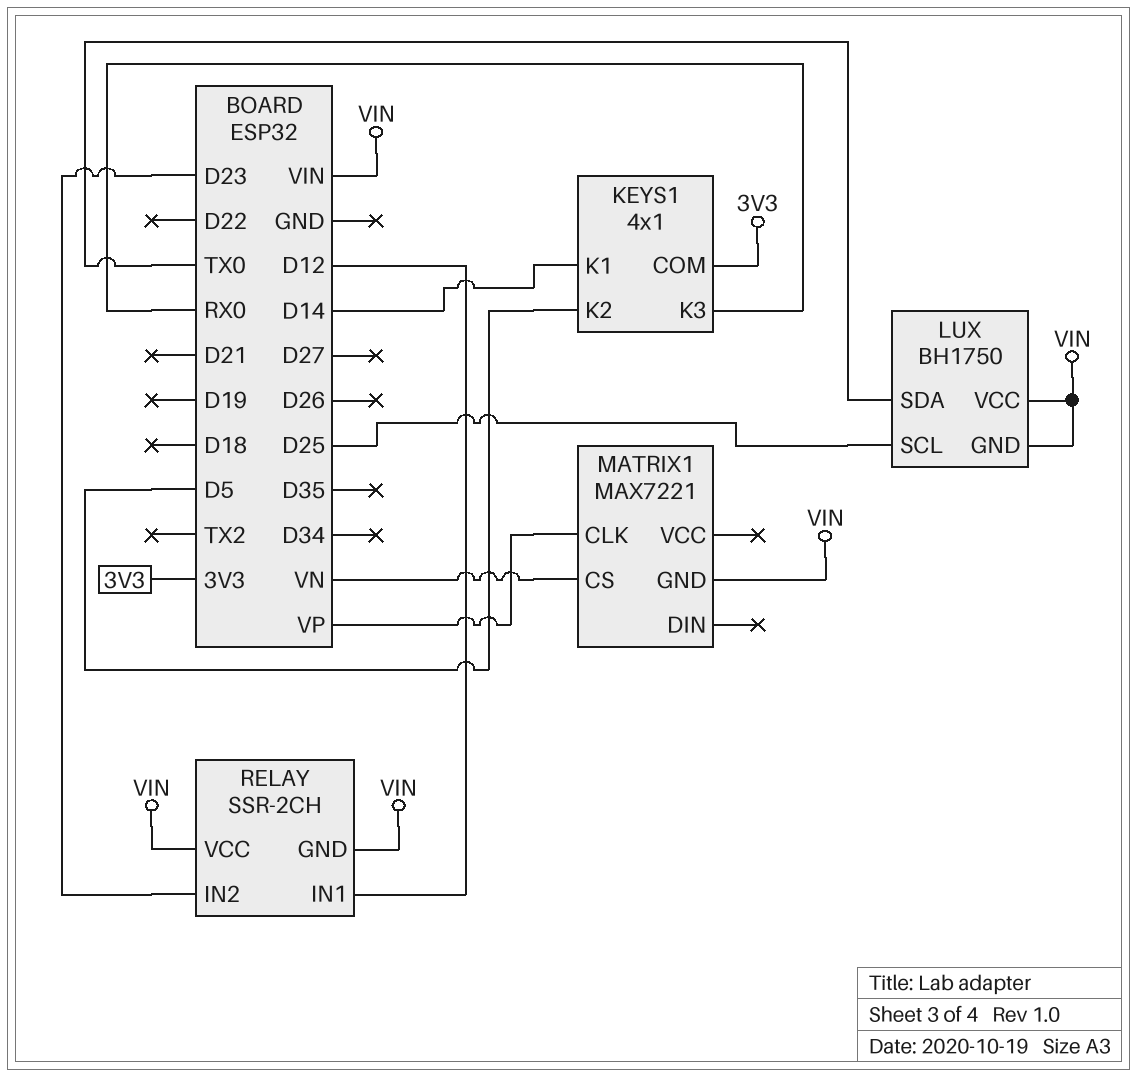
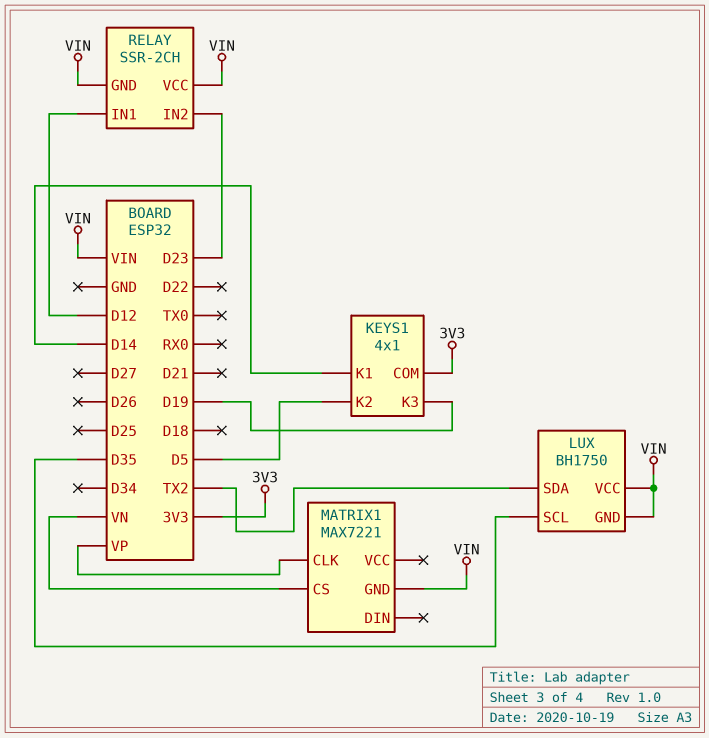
KEYS1 pin K3: RX0 -> D19
LUX pin SCL: D25 -> D35
LUX pin SDA: TX0 -> TX2

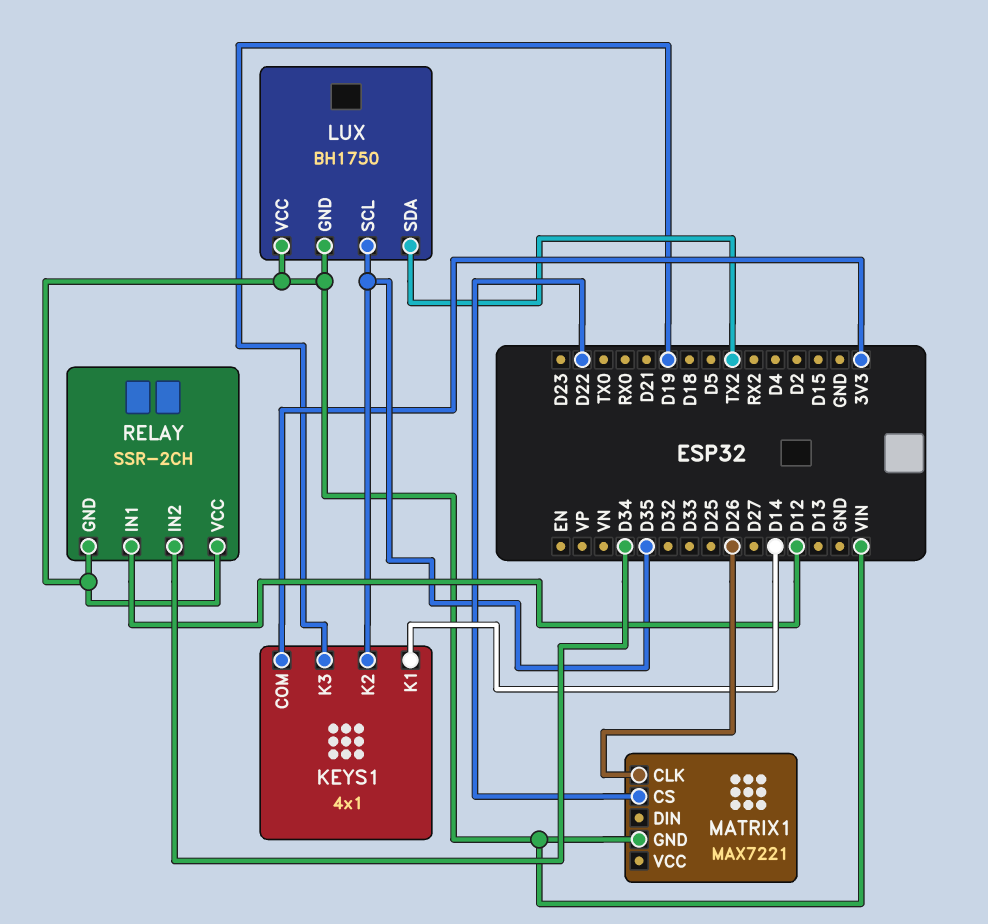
KEYS1 pin K2: D5 -> D35
MATRIX1 pin CLK: VP -> D26
MATRIX1 pin CS: VN -> D22
RELAY pin IN2: D23 -> D34

